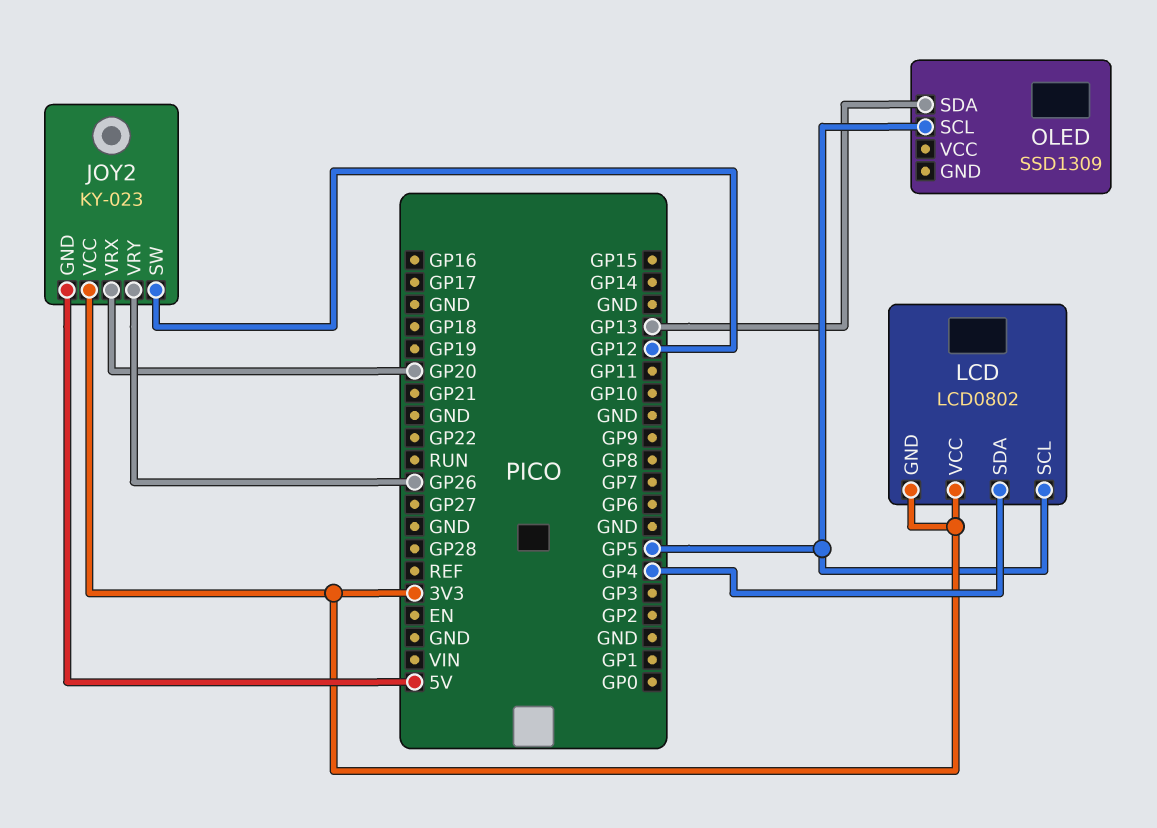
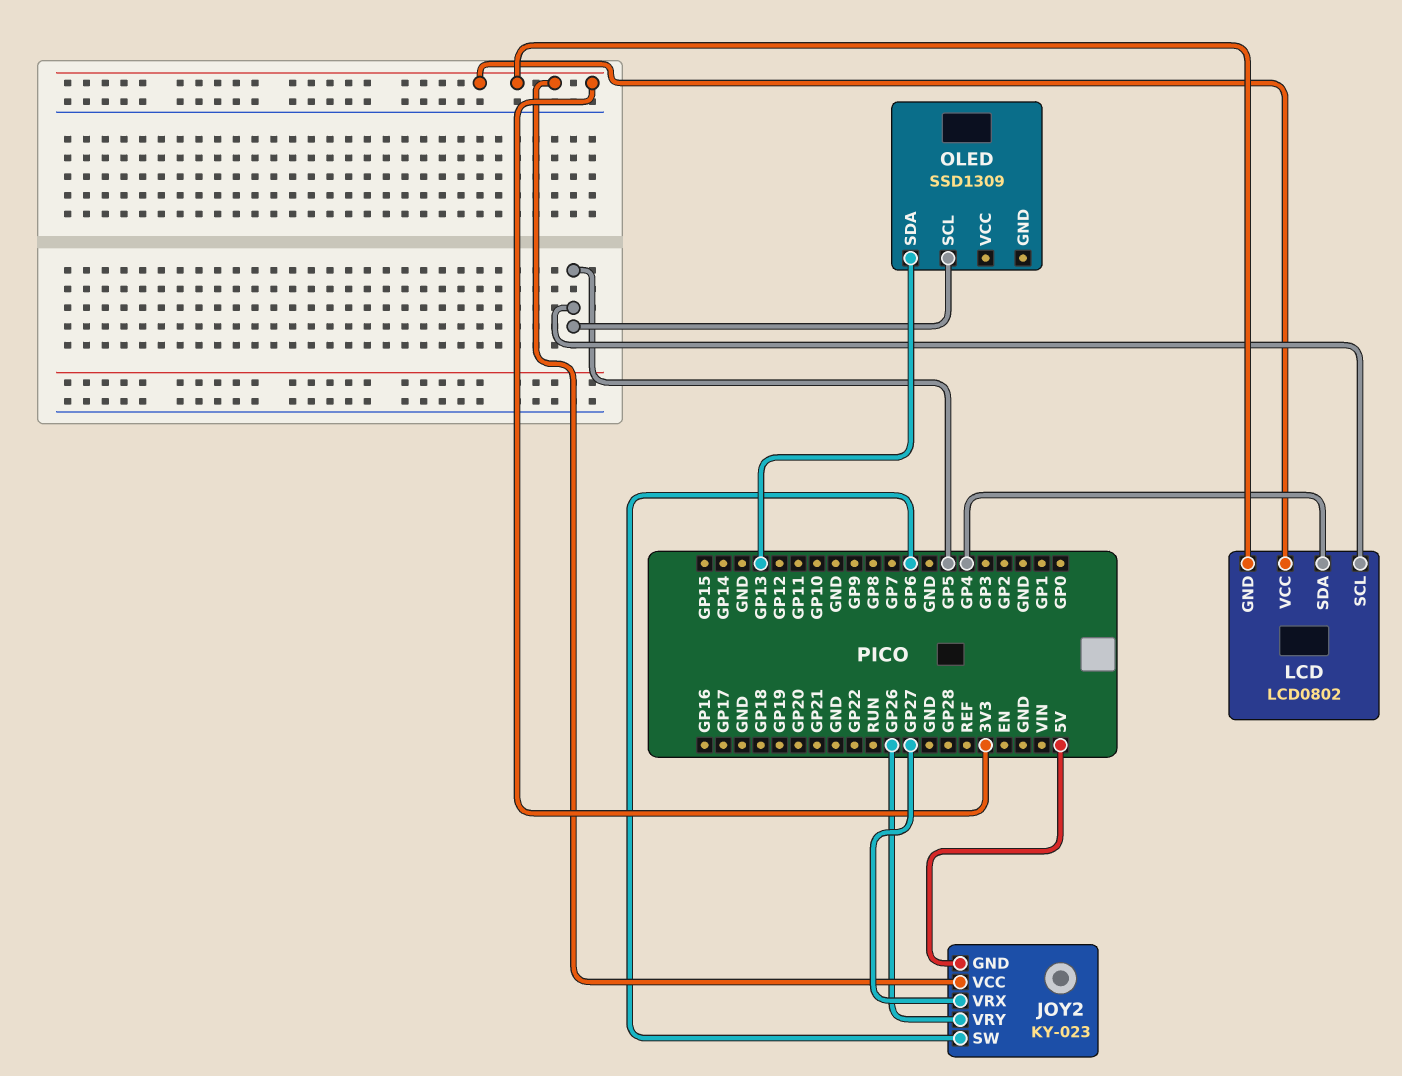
JOY2 pin SW: GP12 -> GP6
JOY2 pin VRX: GP20 -> GP27

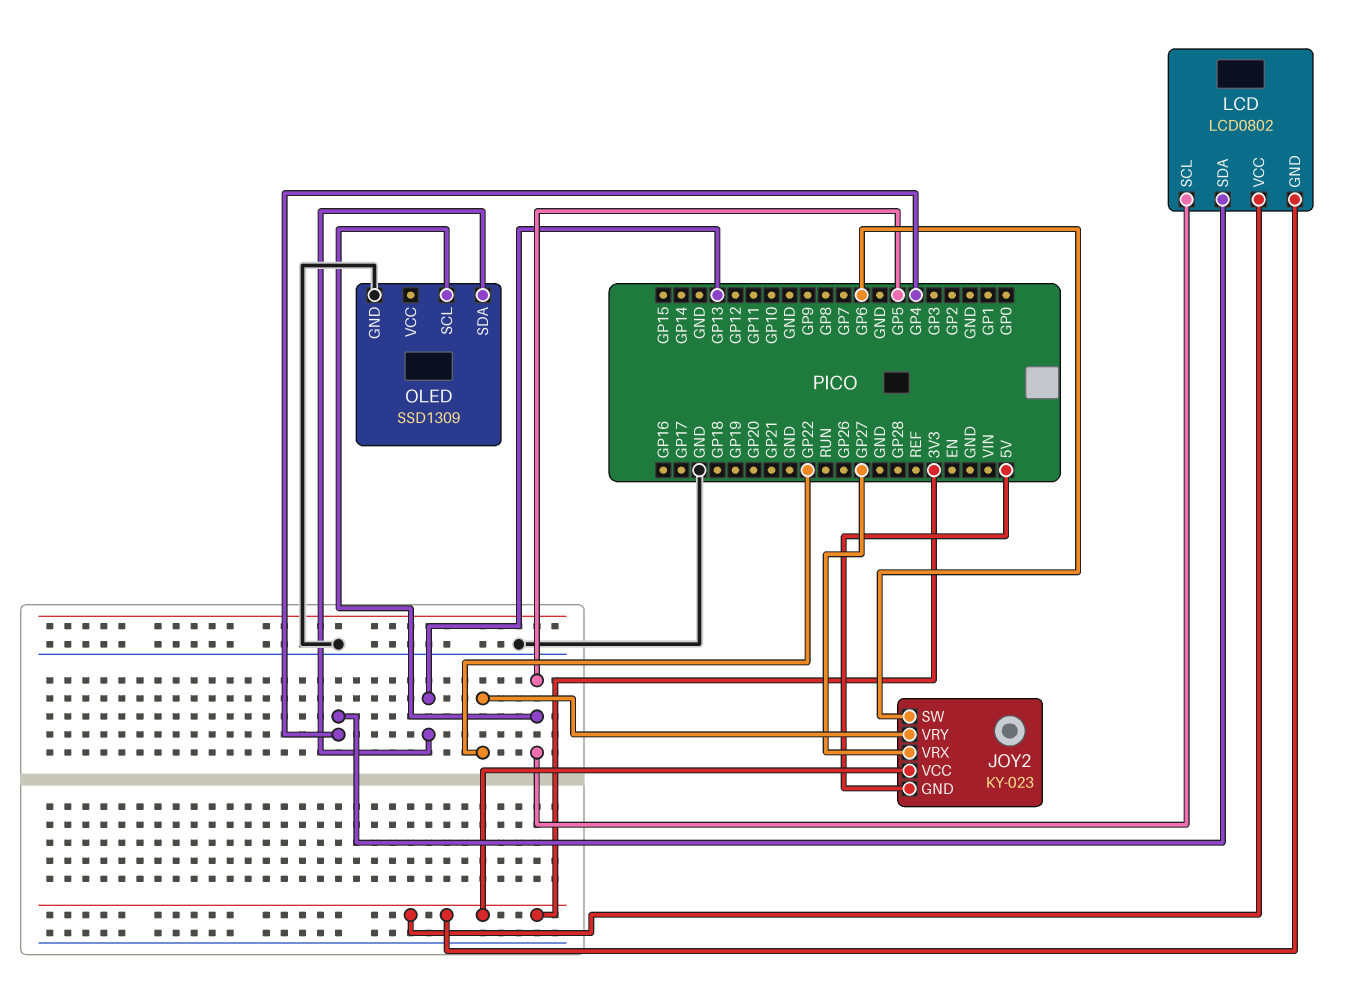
JOY2 pin VRY: GP26 -> GP22
OLED pin GND: none -> GND

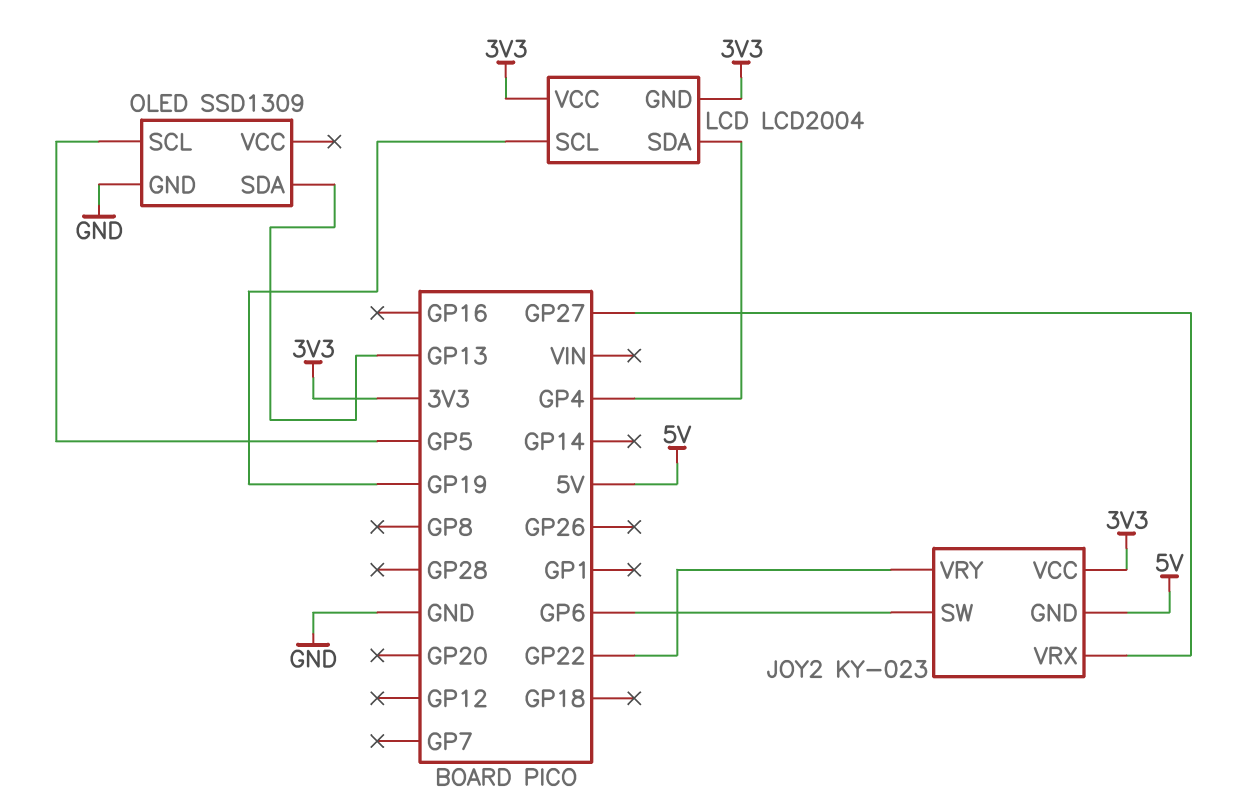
LCD: LCD0802 -> LCD2004
LCD pin SCL: GP5 -> GP19

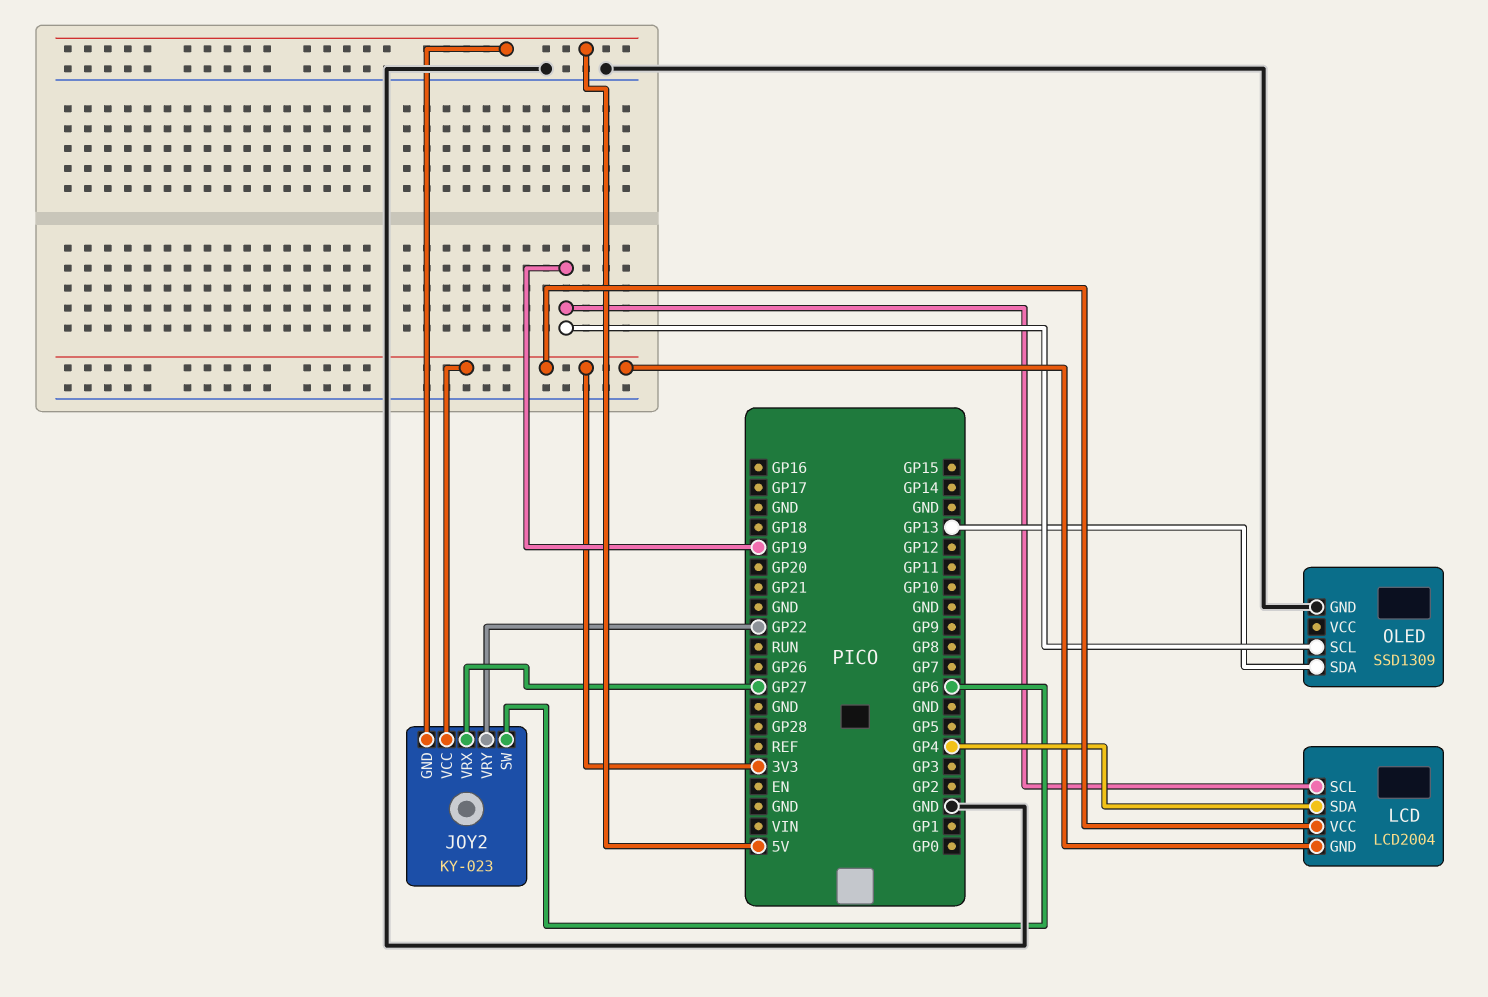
OLED pin SCL: GP5 -> GP19

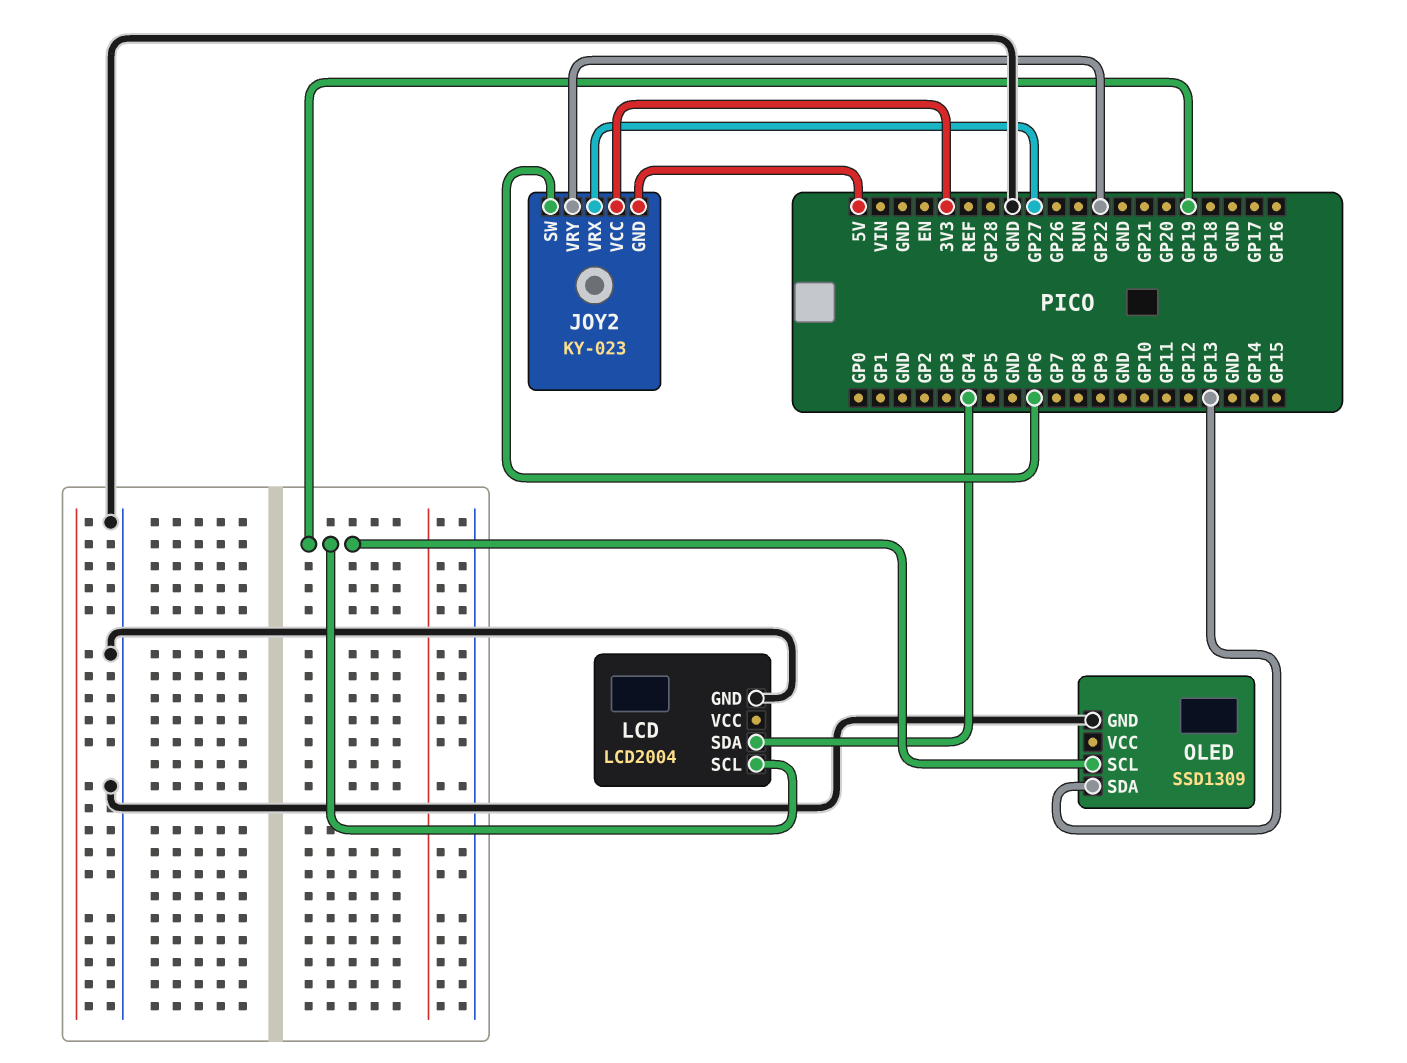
LCD pin GND: 3V3 -> GND
LCD pin VCC: 3V3 -> none

